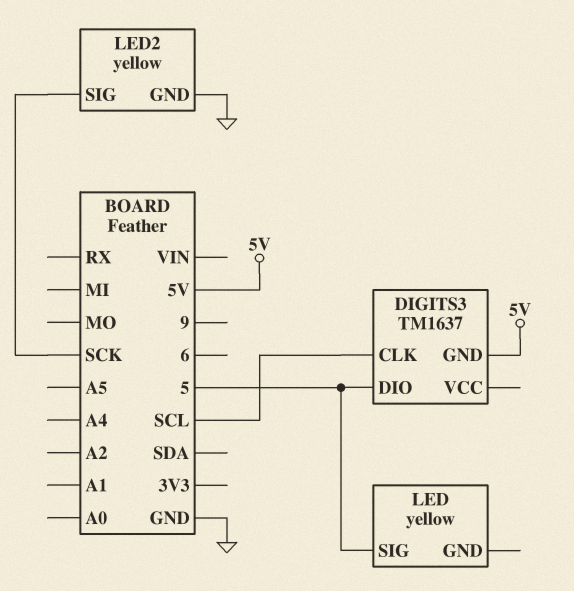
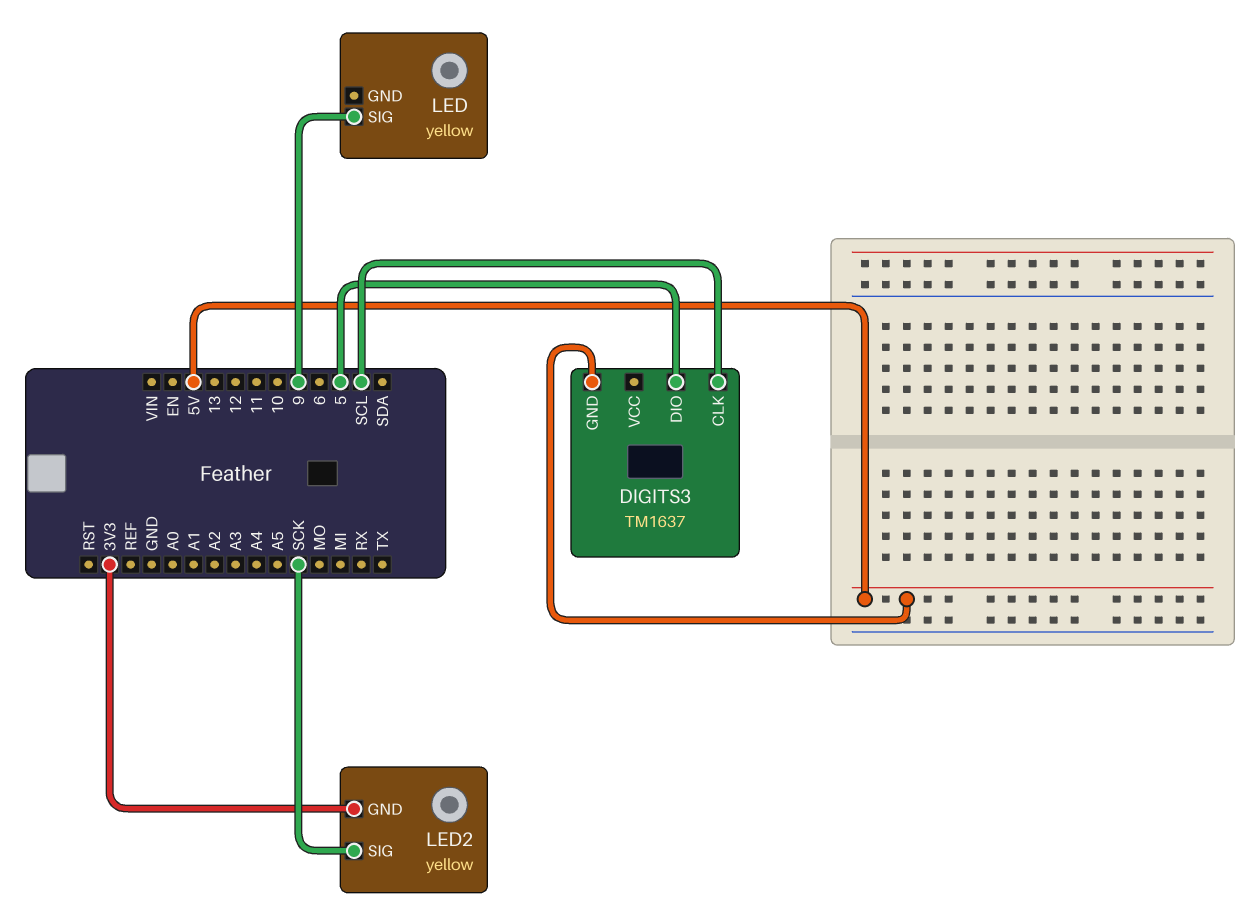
LED pin SIG: 5 -> 9
LED2 pin GND: GND -> 3V3

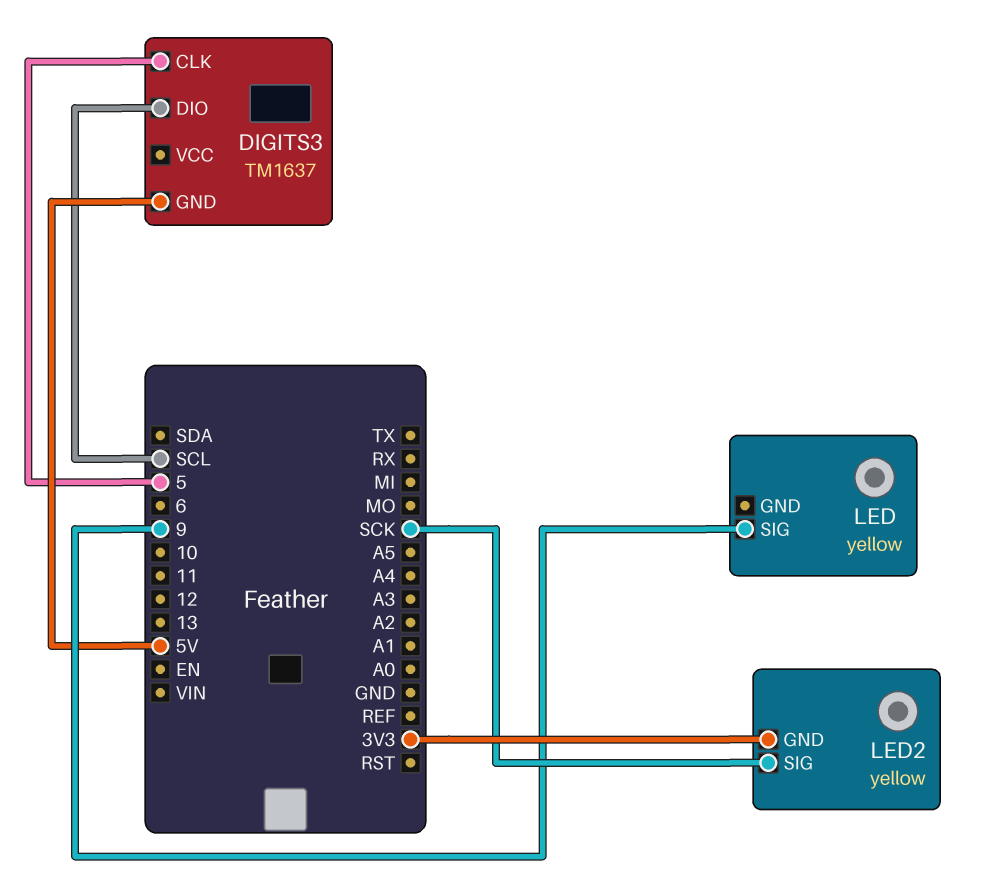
DIGITS3 pin CLK: SCL -> 5
DIGITS3 pin DIO: 5 -> SCL

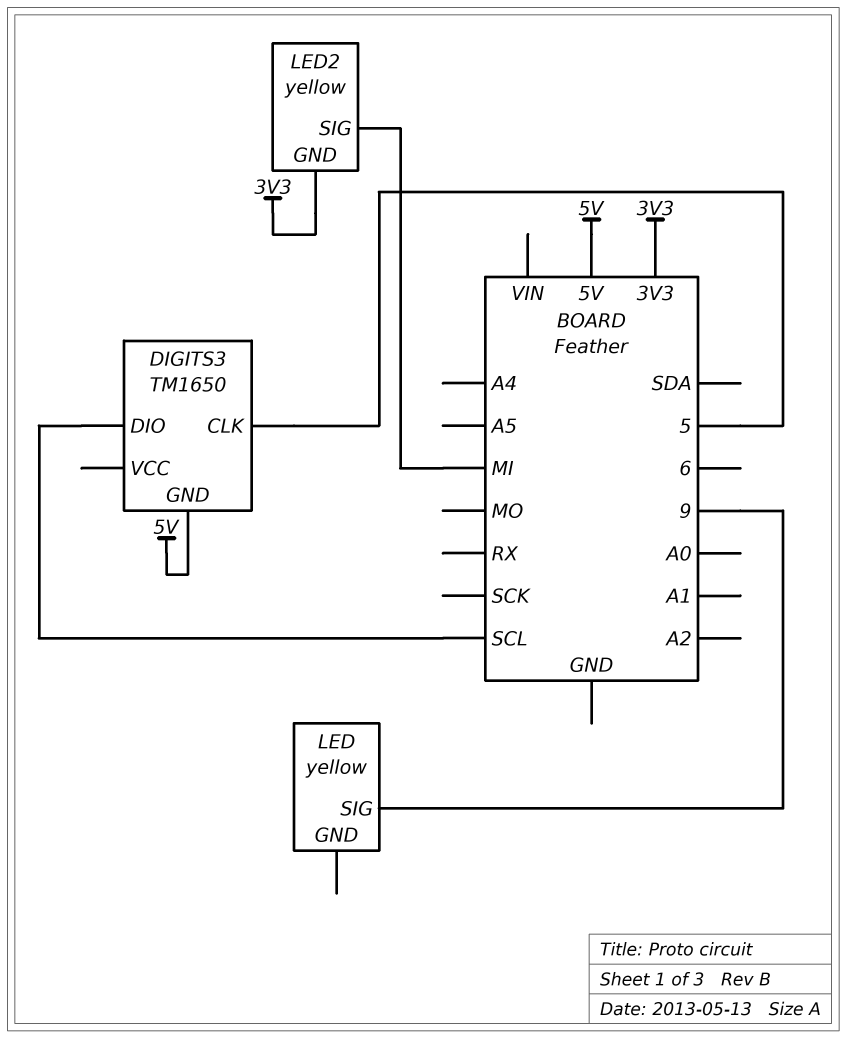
DIGITS3: TM1637 -> TM1650
LED2 pin SIG: SCK -> MI

